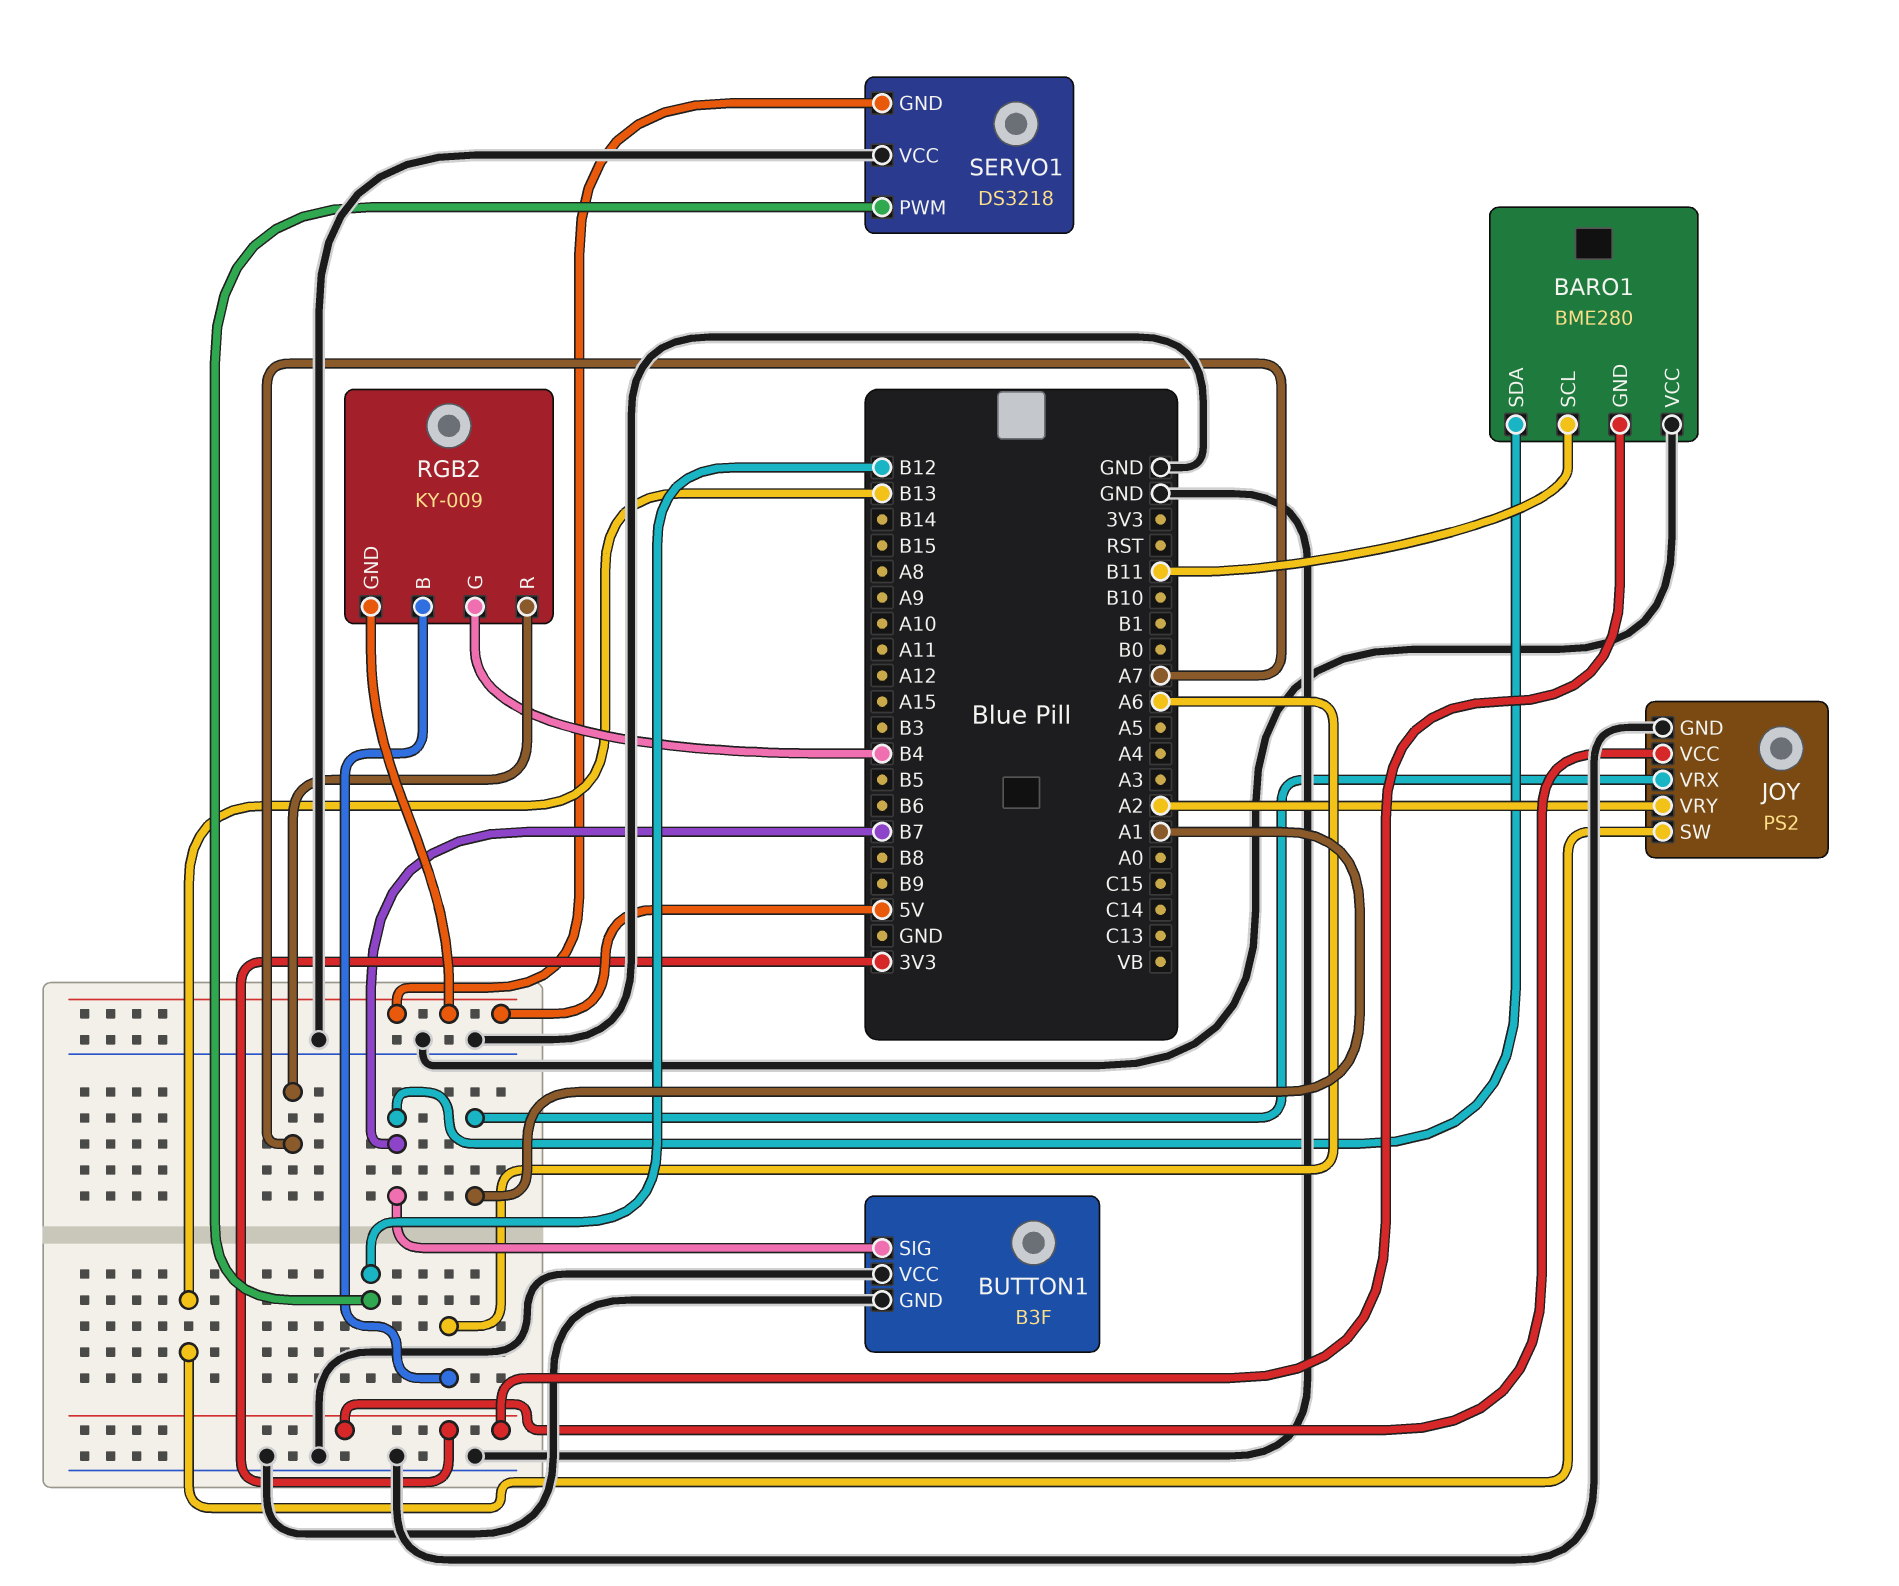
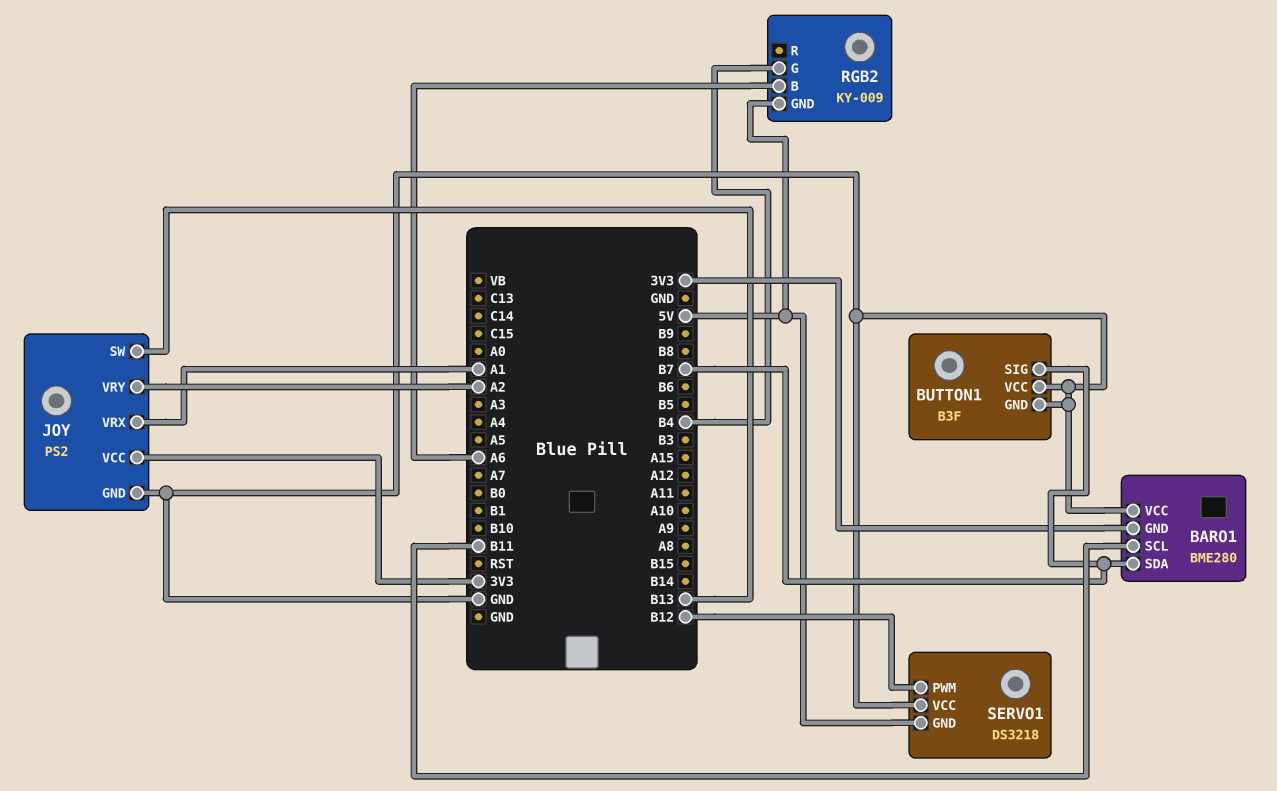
RGB2 pin R: A7 -> none

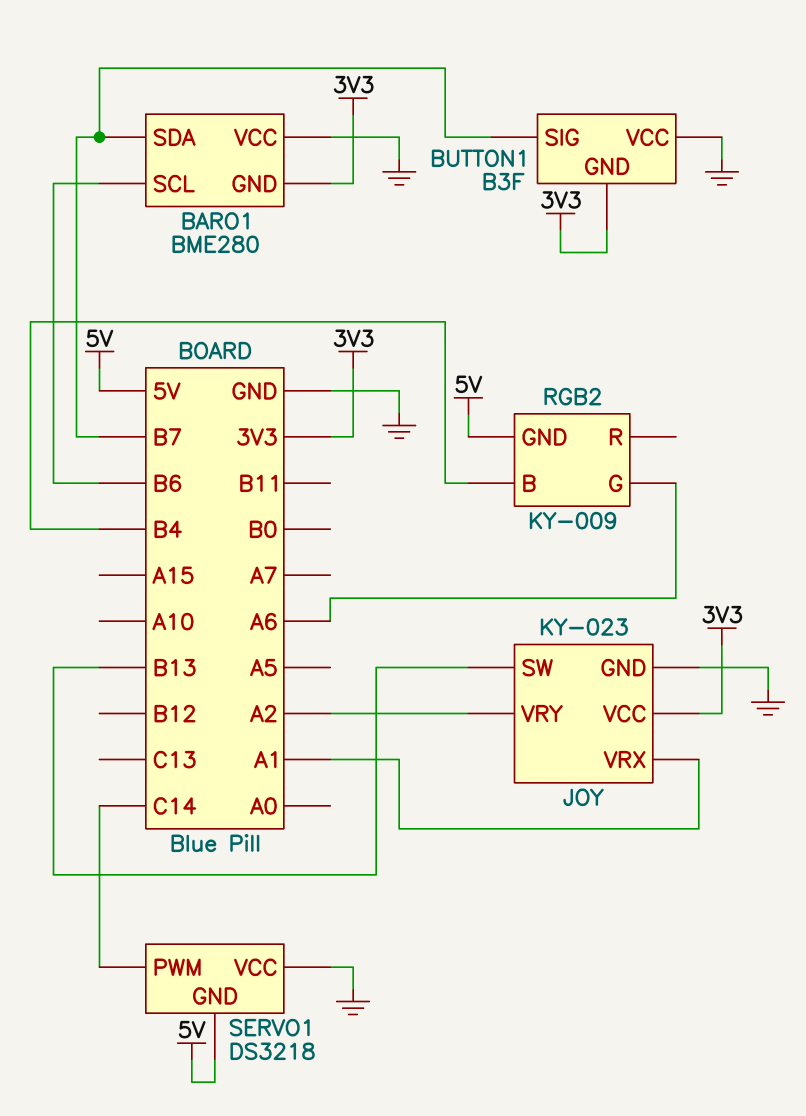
BARO1 pin SCL: B11 -> B6
BUTTON1 pin GND: GND -> 3V3
JOY: PS2 -> KY-023
RGB2 pin B: A6 -> B4
RGB2 pin G: B4 -> A6
SERVO1 pin PWM: B12 -> C14

